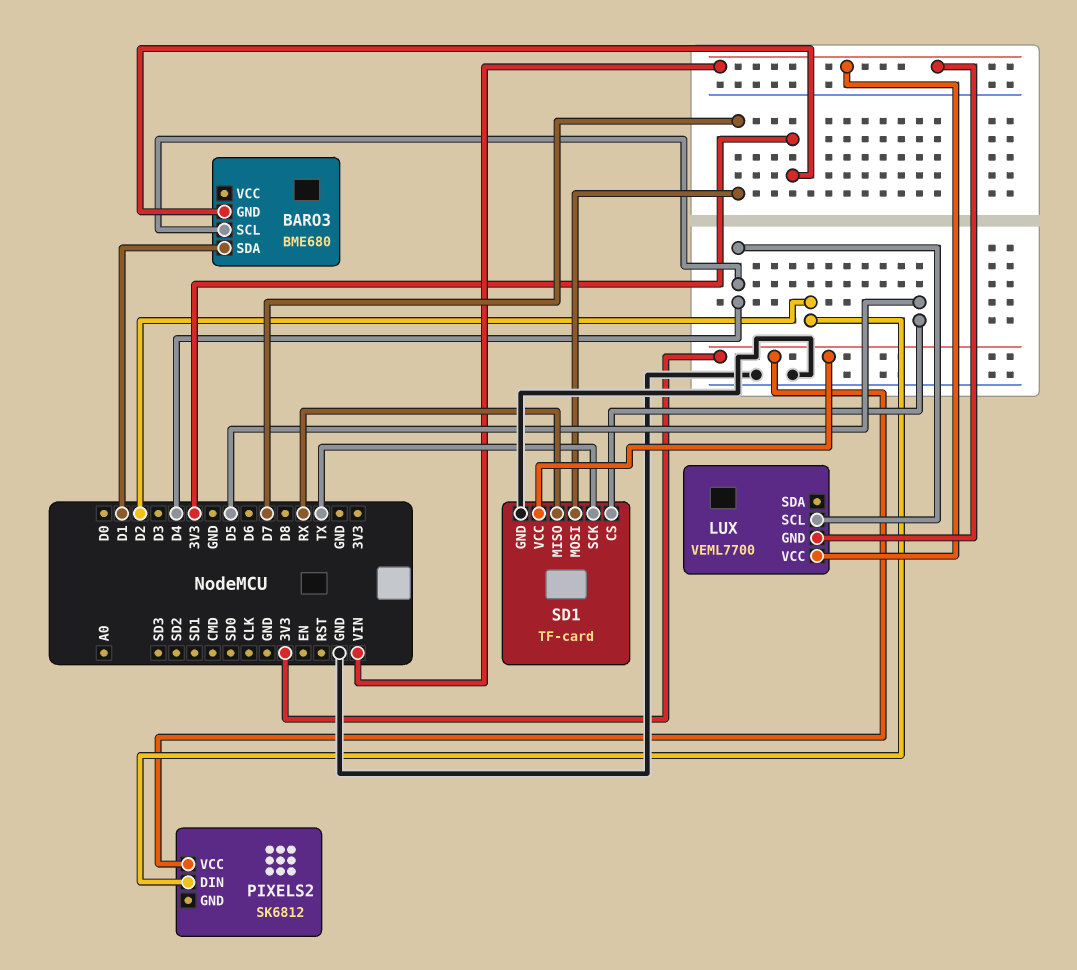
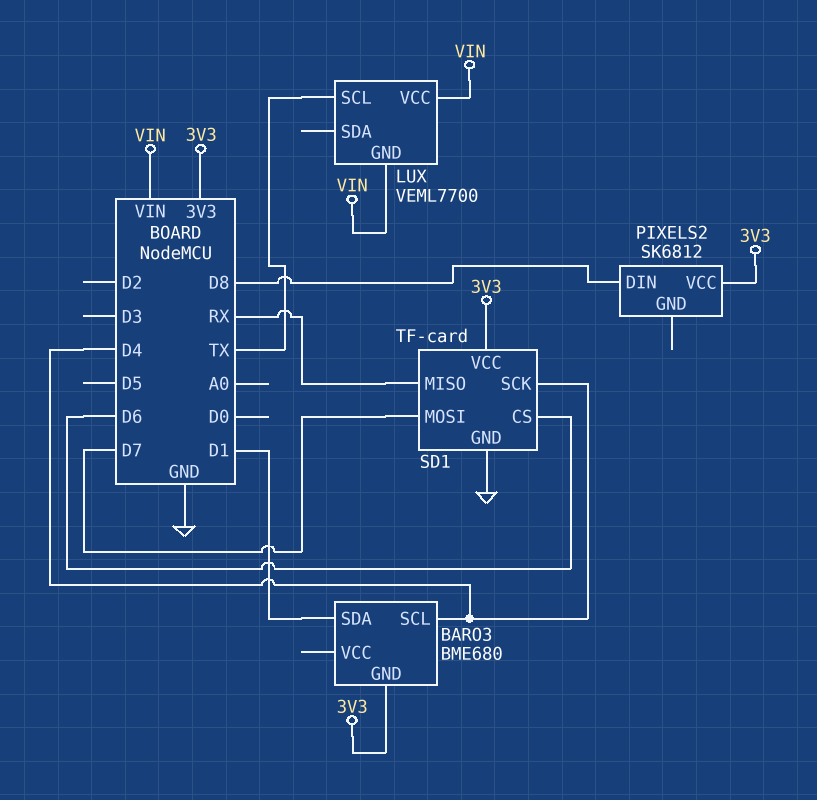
LUX pin SCL: D4 -> TX
PIXELS2 pin DIN: D2 -> D8
SD1 pin CS: D5 -> D6
SD1 pin SCK: TX -> D4

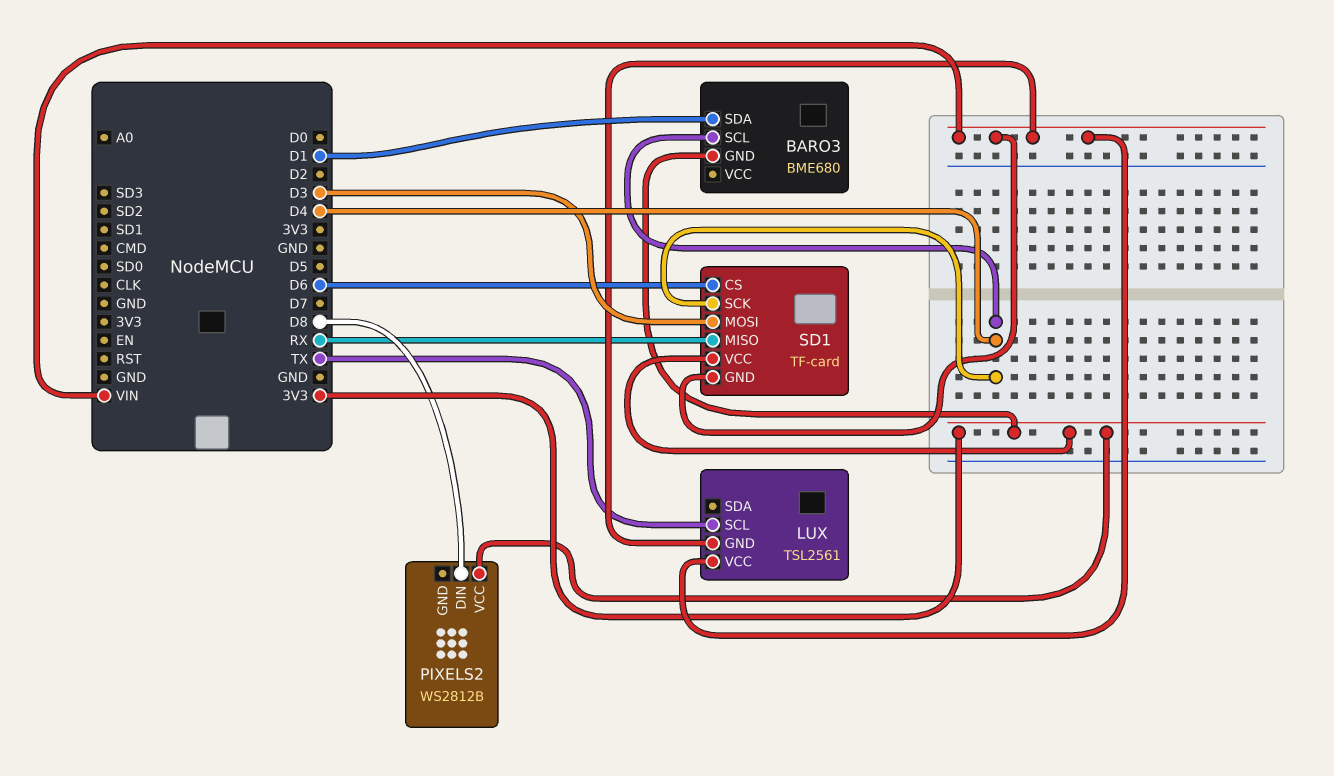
LUX: VEML7700 -> TSL2561
PIXELS2: SK6812 -> WS2812B
SD1 pin GND: GND -> VIN
SD1 pin MOSI: D7 -> D3

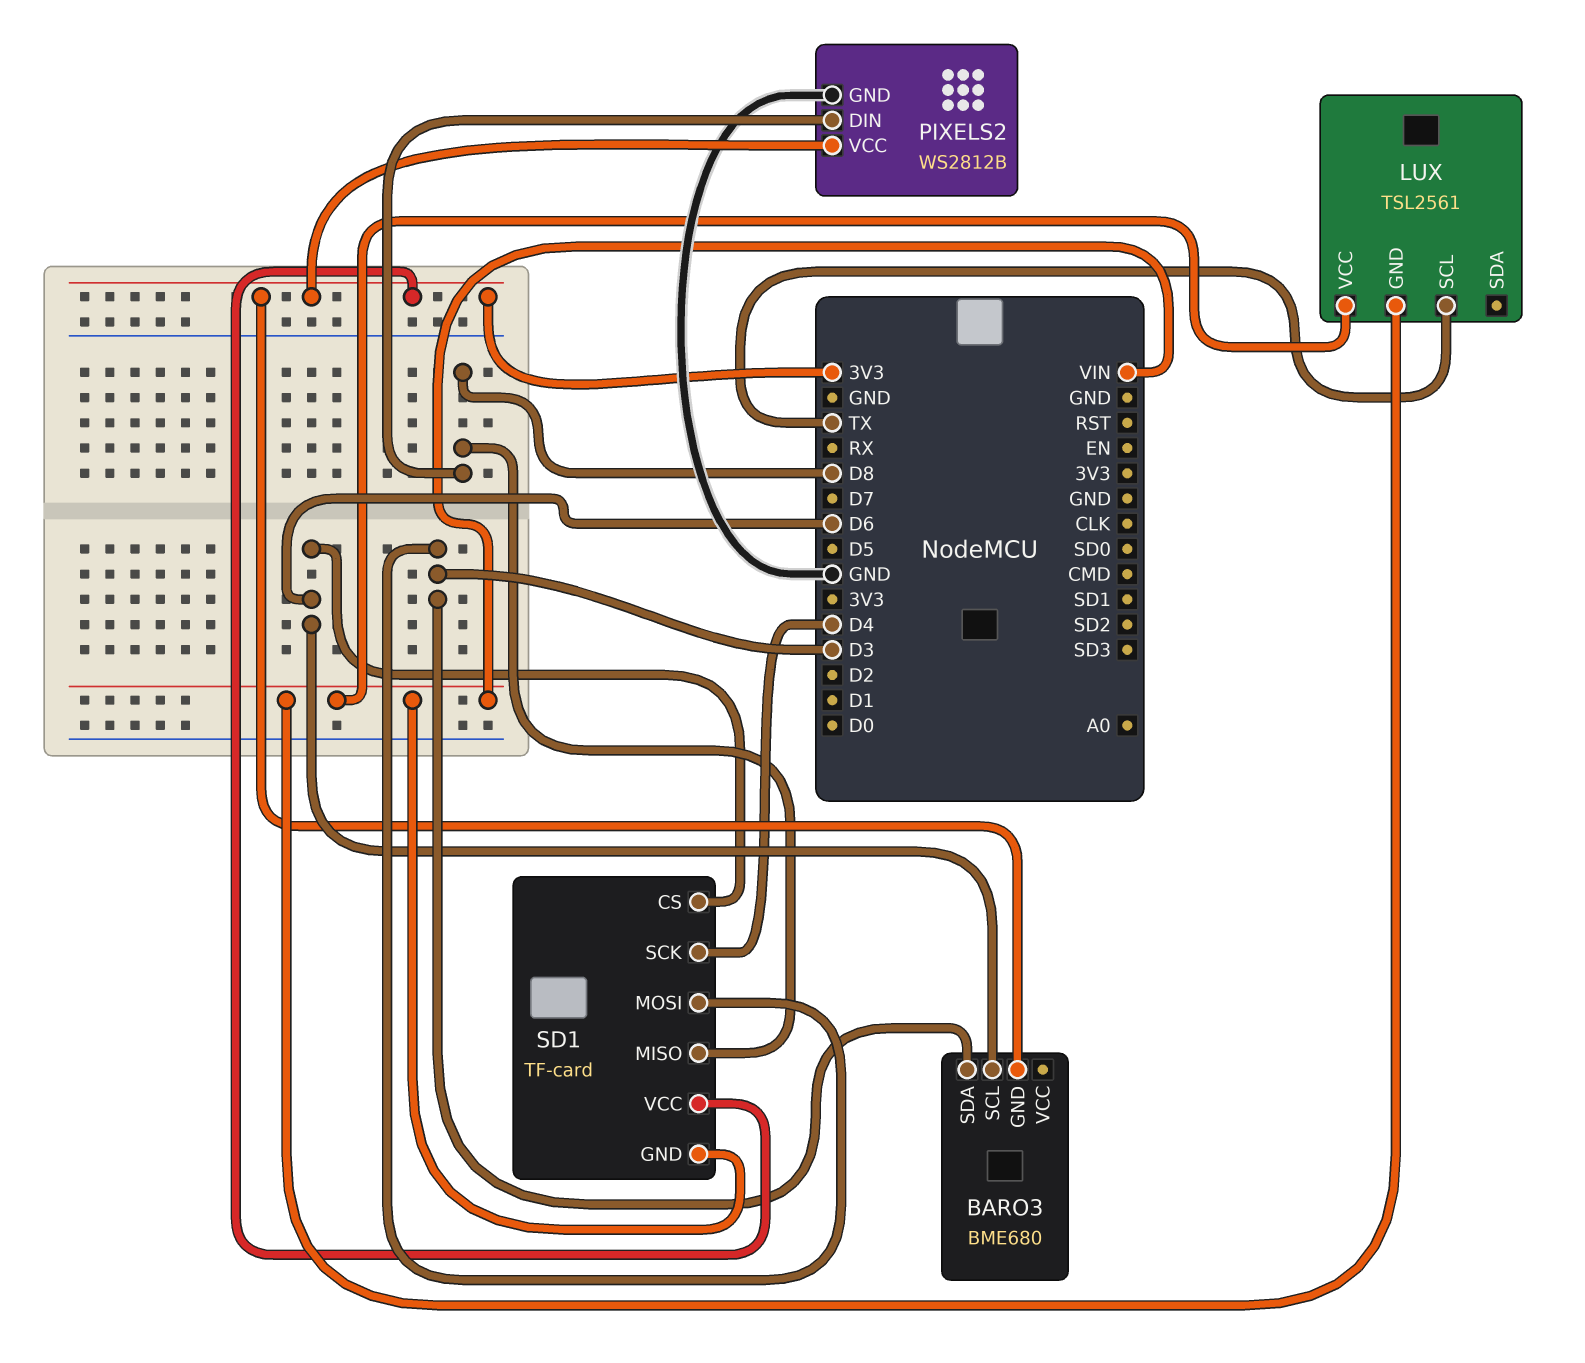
BARO3 pin SCL: D4 -> D6
BARO3 pin SDA: D1 -> D3
PIXELS2 pin GND: none -> GND
SD1 pin MISO: RX -> D8

